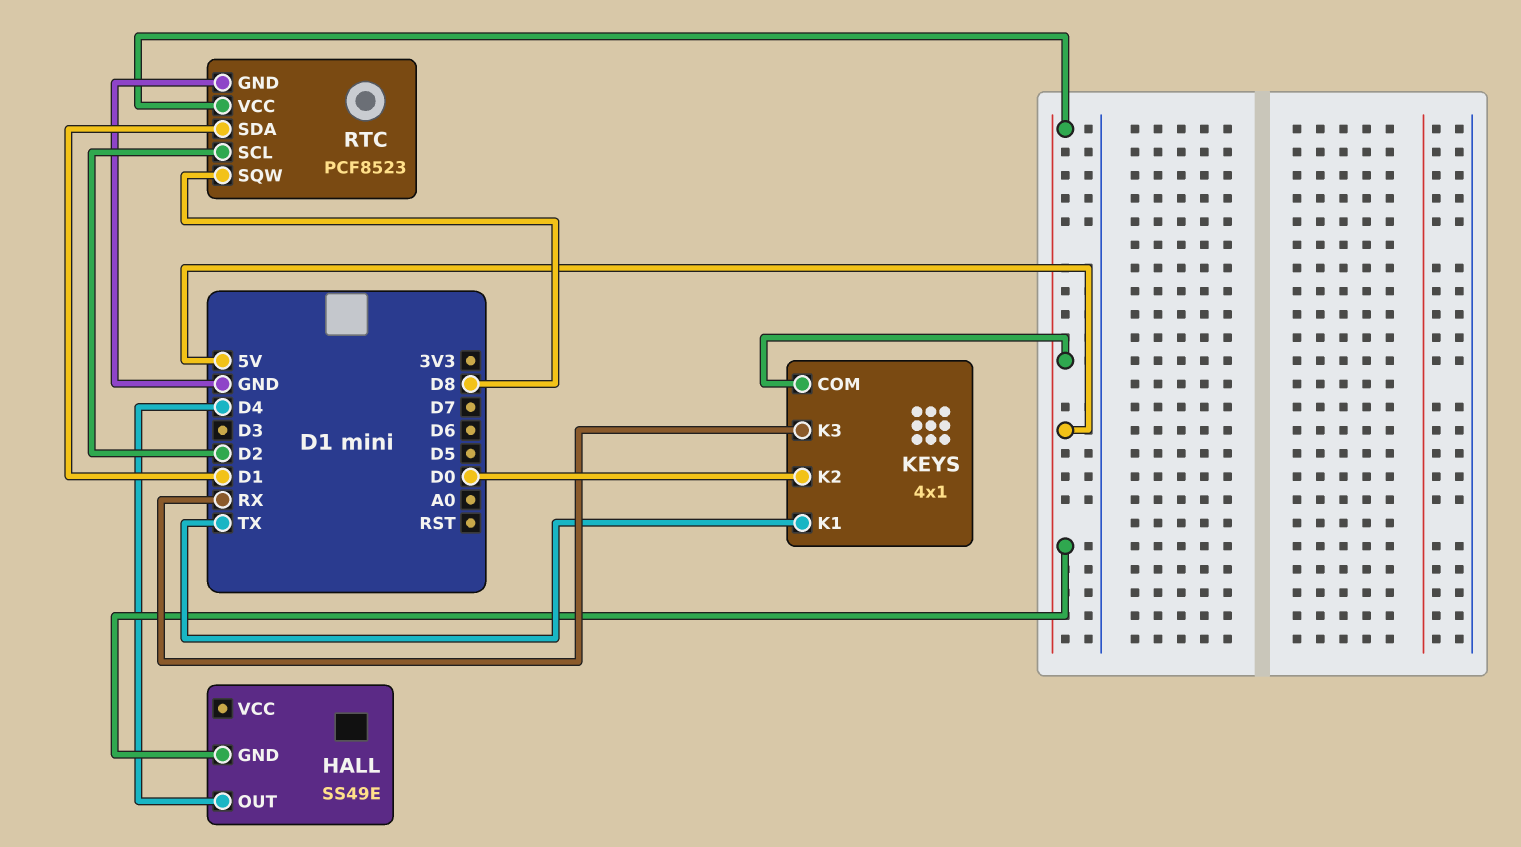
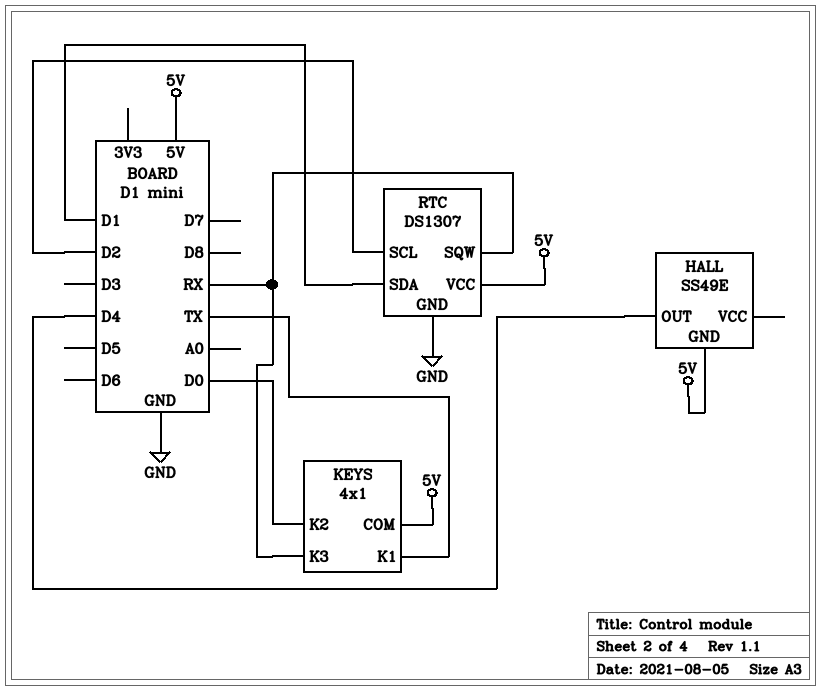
RTC: PCF8523 -> DS1307
RTC pin SQW: D8 -> RX

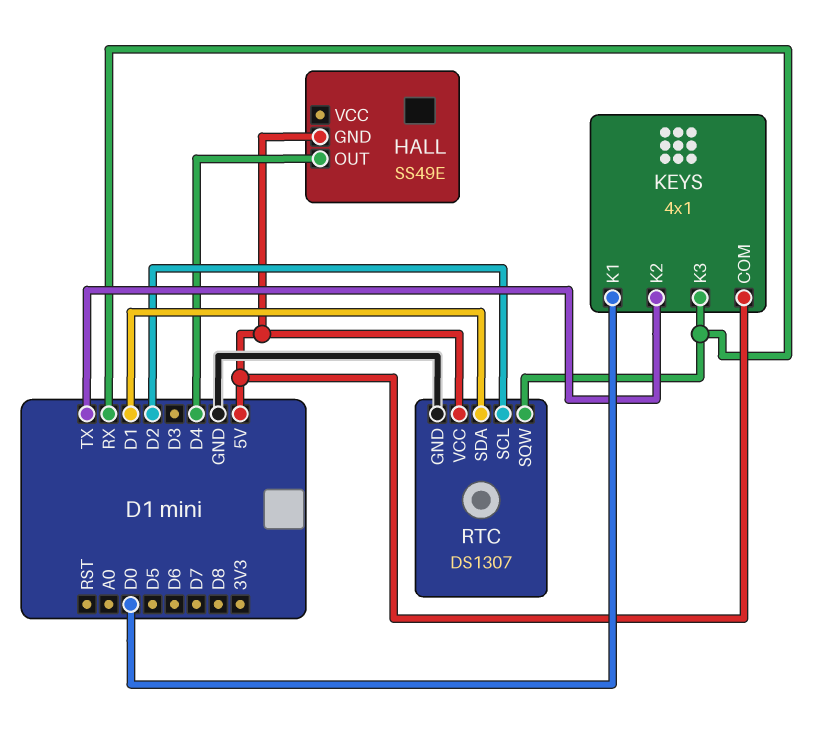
KEYS pin K1: TX -> D0
KEYS pin K2: D0 -> TX

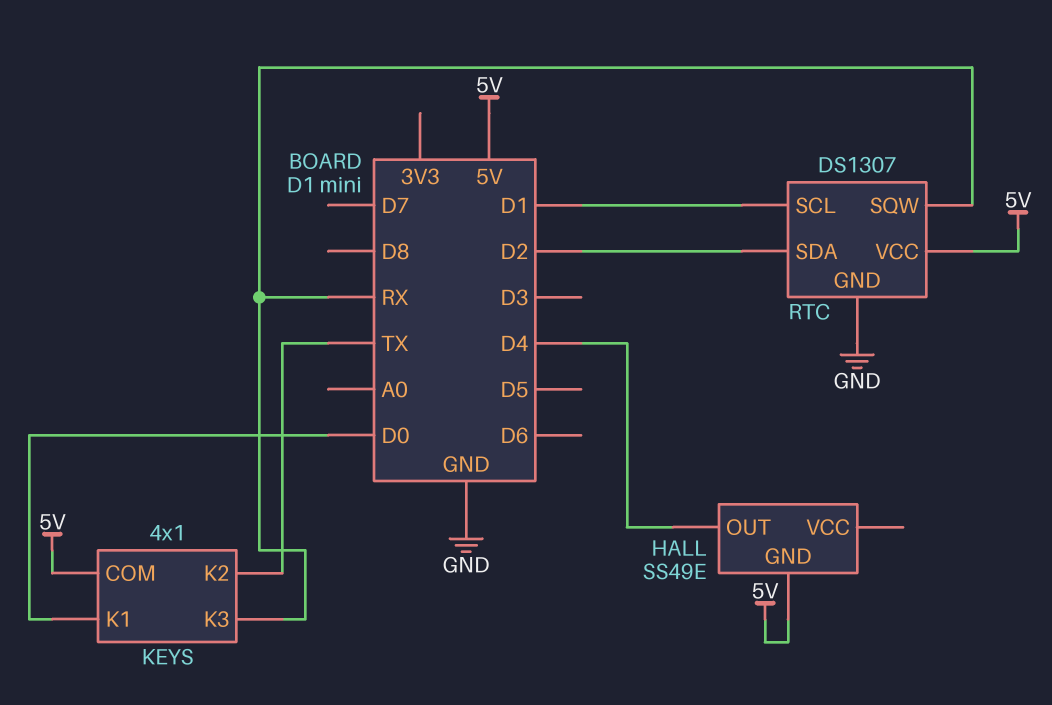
RTC pin SCL: D2 -> D1
RTC pin SDA: D1 -> D2

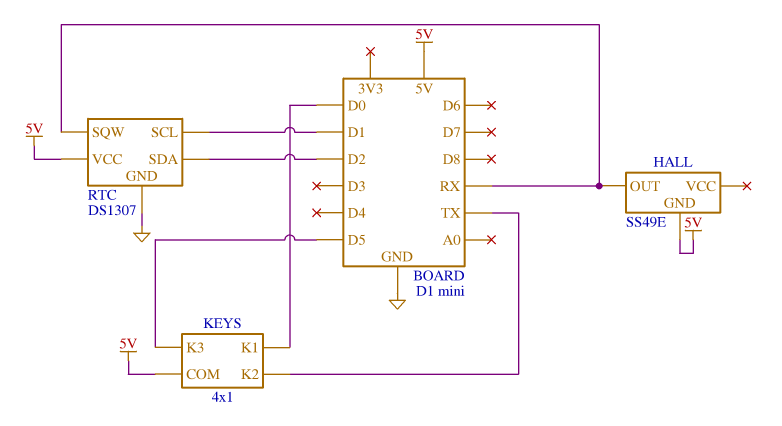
HALL pin OUT: D4 -> RX
KEYS pin K3: RX -> D5

